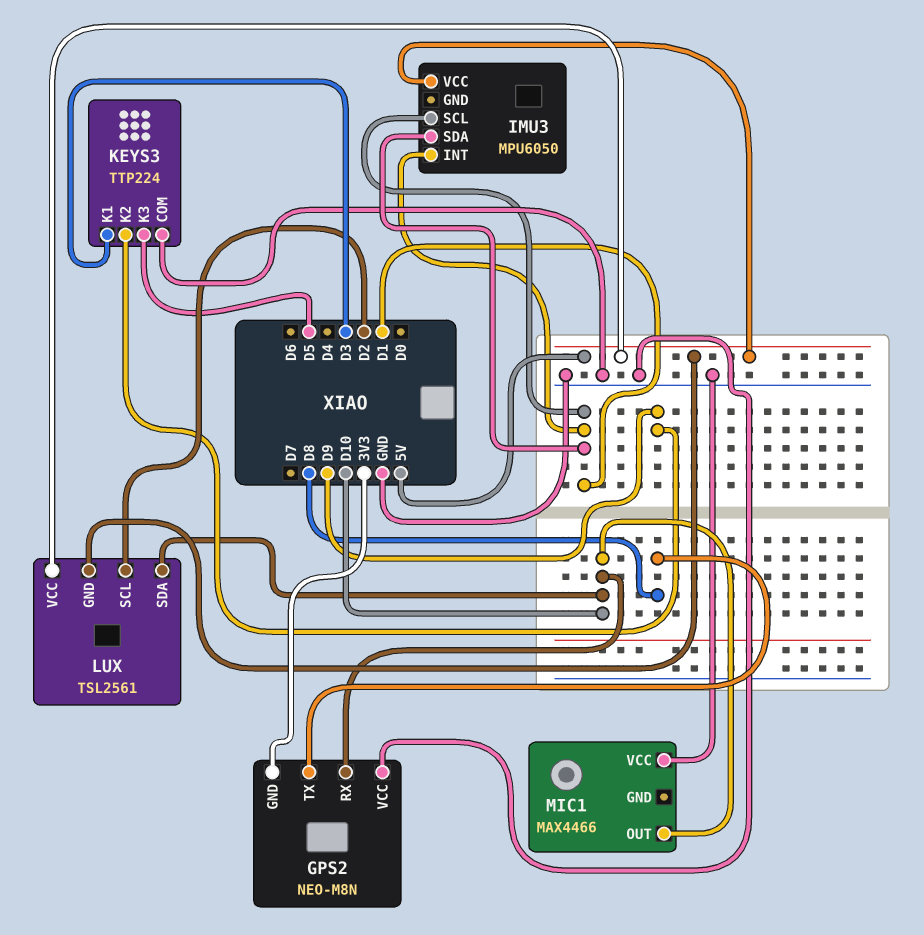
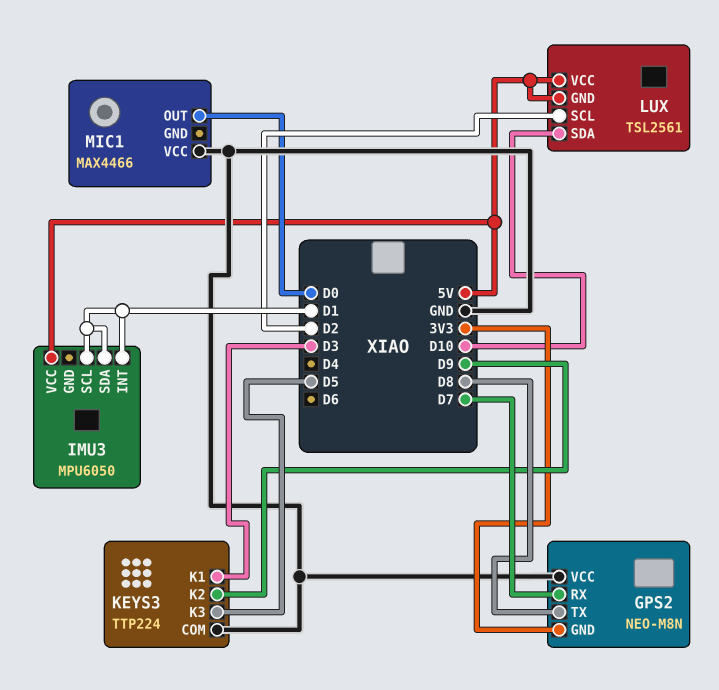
GPS2 pin RX: D10 -> D7
MIC1 pin OUT: D10 -> D0

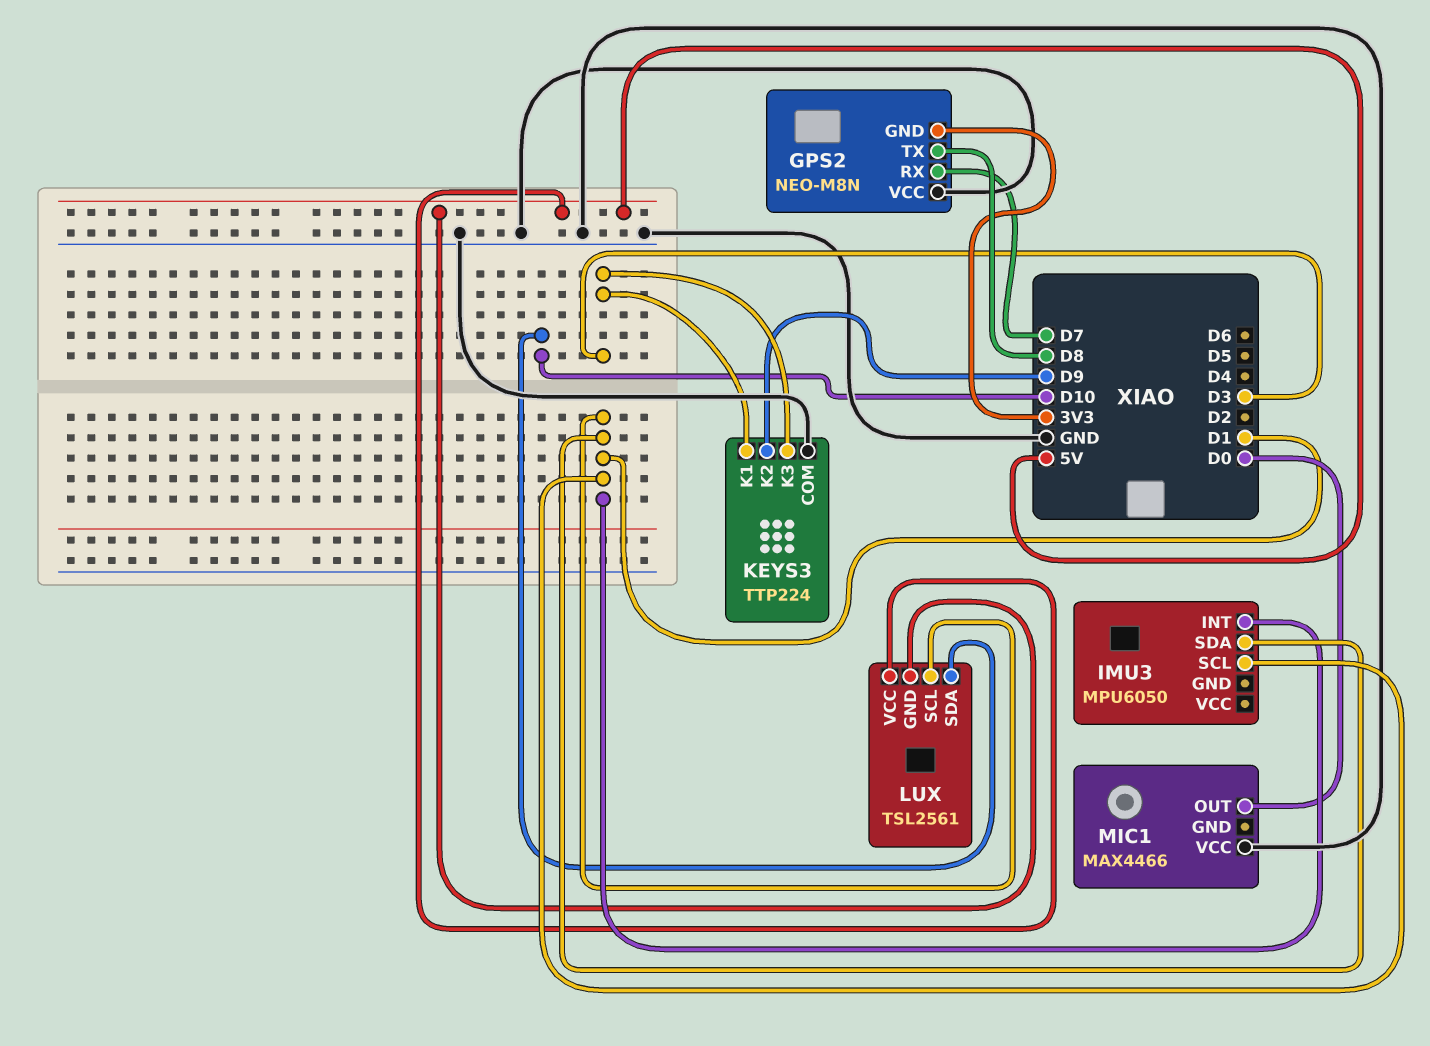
IMU3 pin VCC: 5V -> none
KEYS3 pin K3: D5 -> D3
LUX pin SCL: D2 -> D1

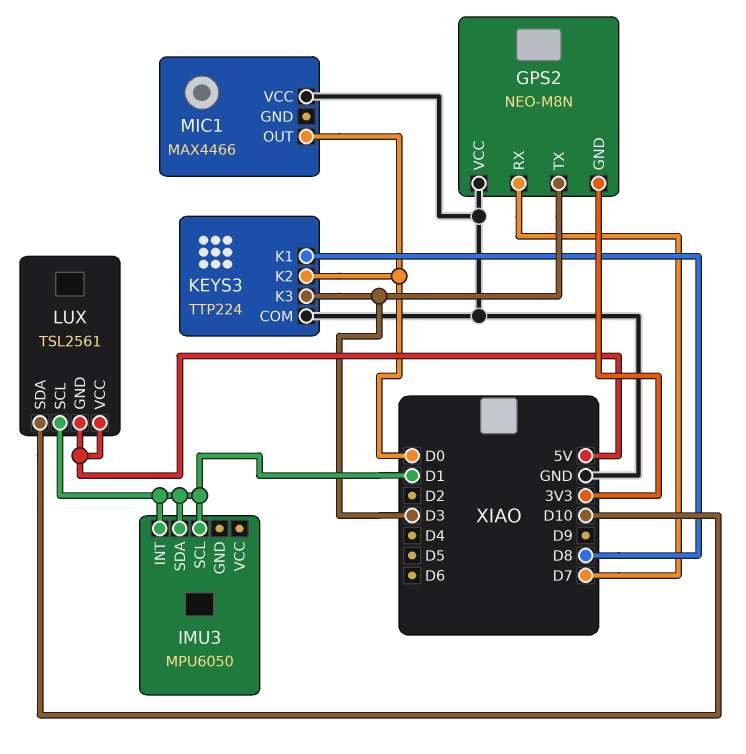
GPS2 pin TX: D8 -> D3
KEYS3 pin K1: D3 -> D8
KEYS3 pin K2: D9 -> D0

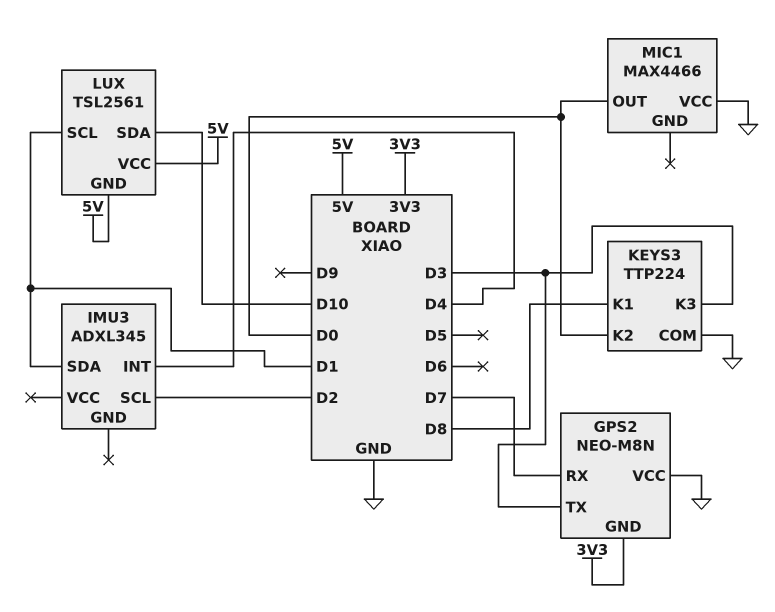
IMU3: MPU6050 -> ADXL345
IMU3 pin INT: D1 -> D4
IMU3 pin SCL: D1 -> D2

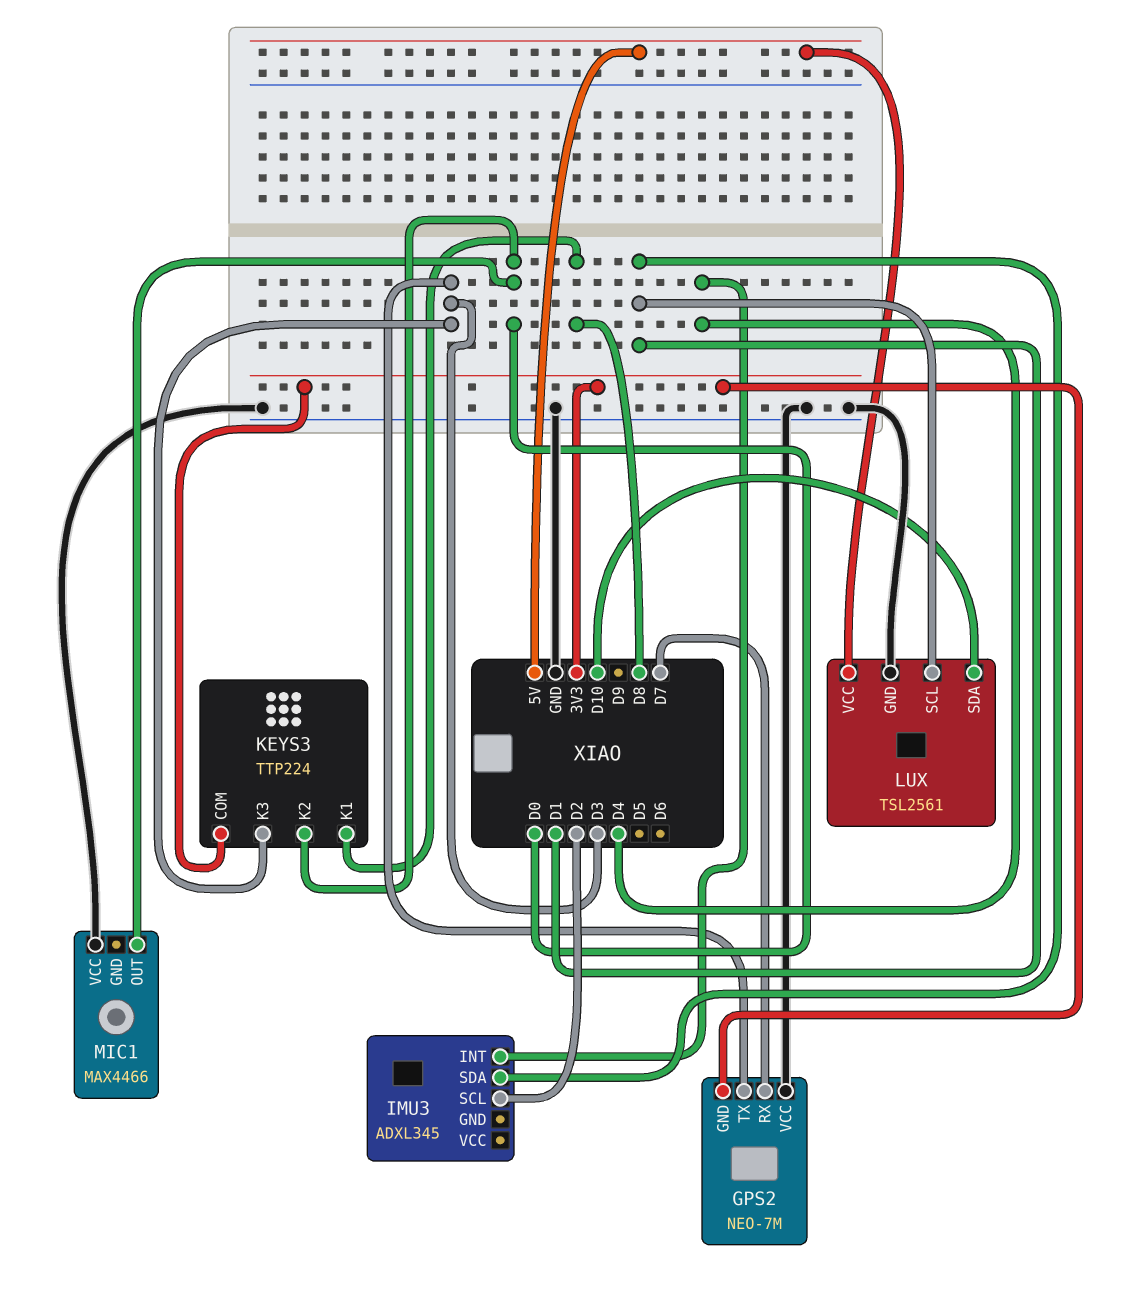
GPS2: NEO-M8N -> NEO-7M
KEYS3 pin COM: GND -> 3V3
LUX pin GND: 5V -> GND

